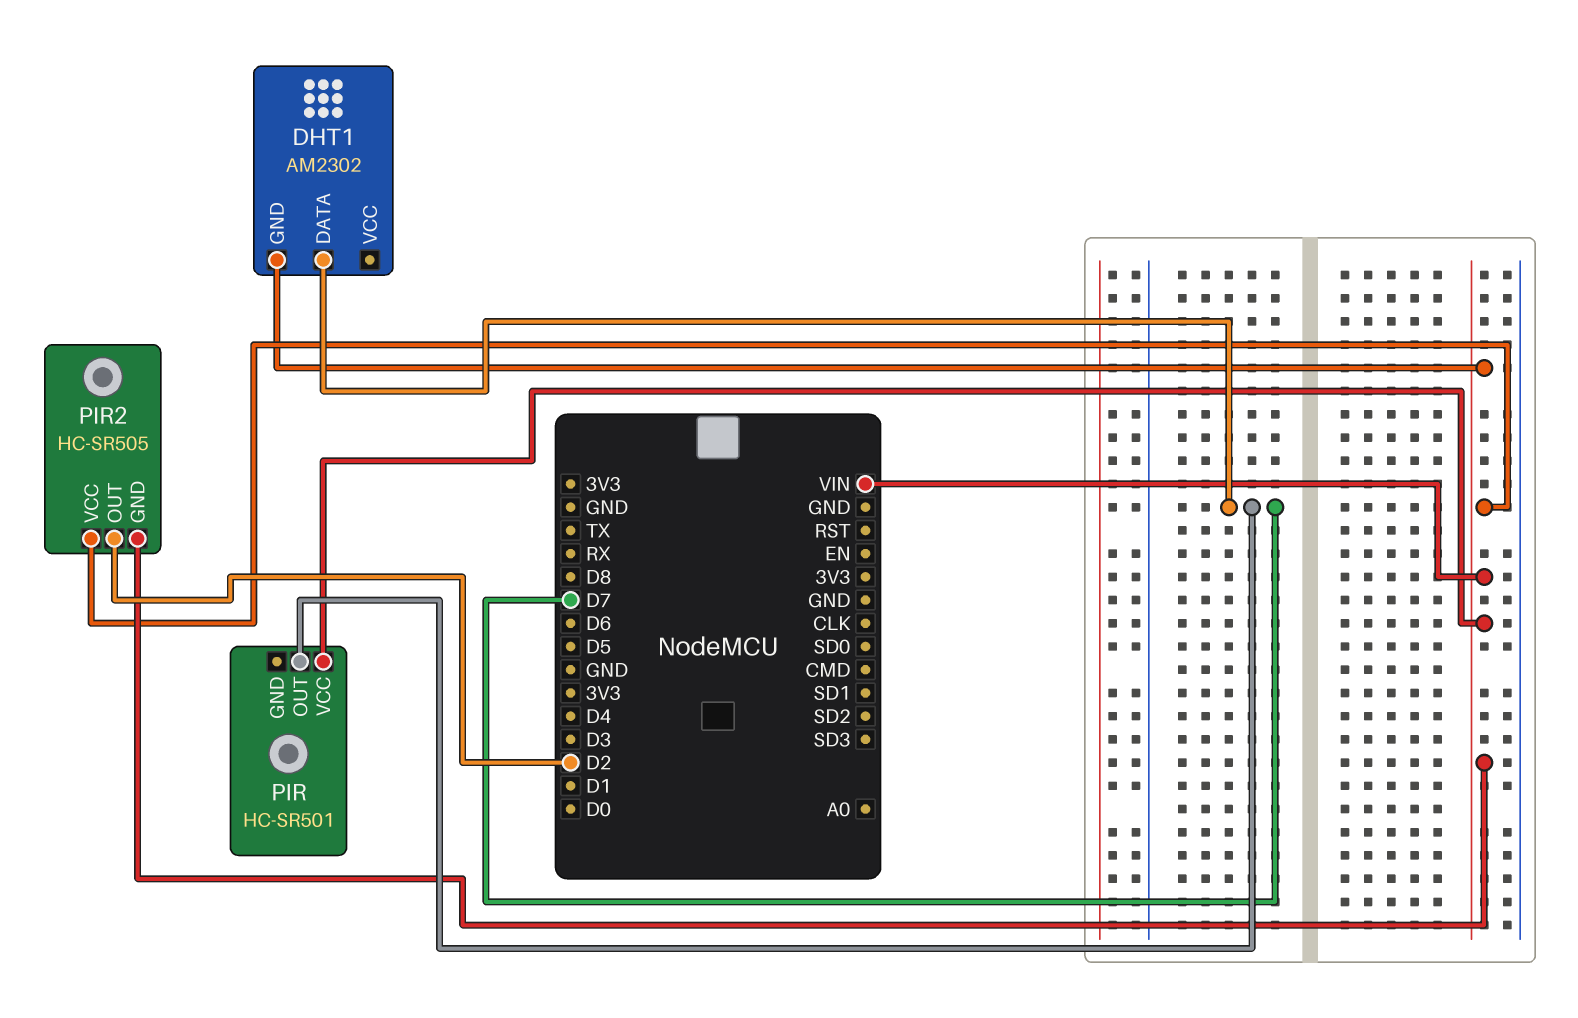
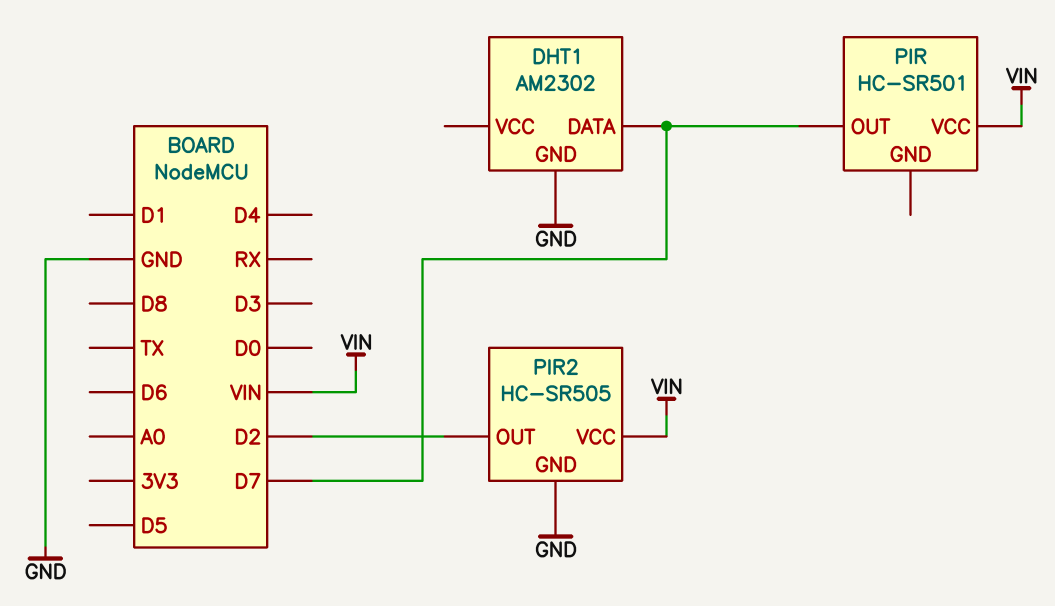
DHT1 pin GND: VIN -> GND
PIR2 pin GND: VIN -> GND

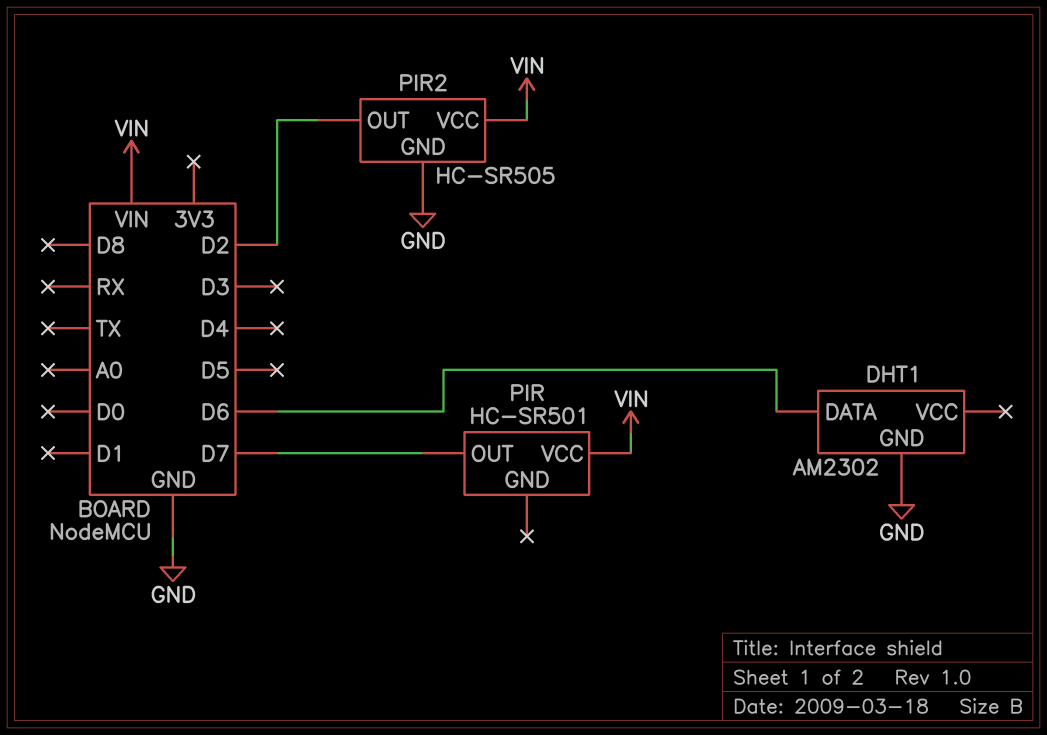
DHT1 pin DATA: D7 -> D6

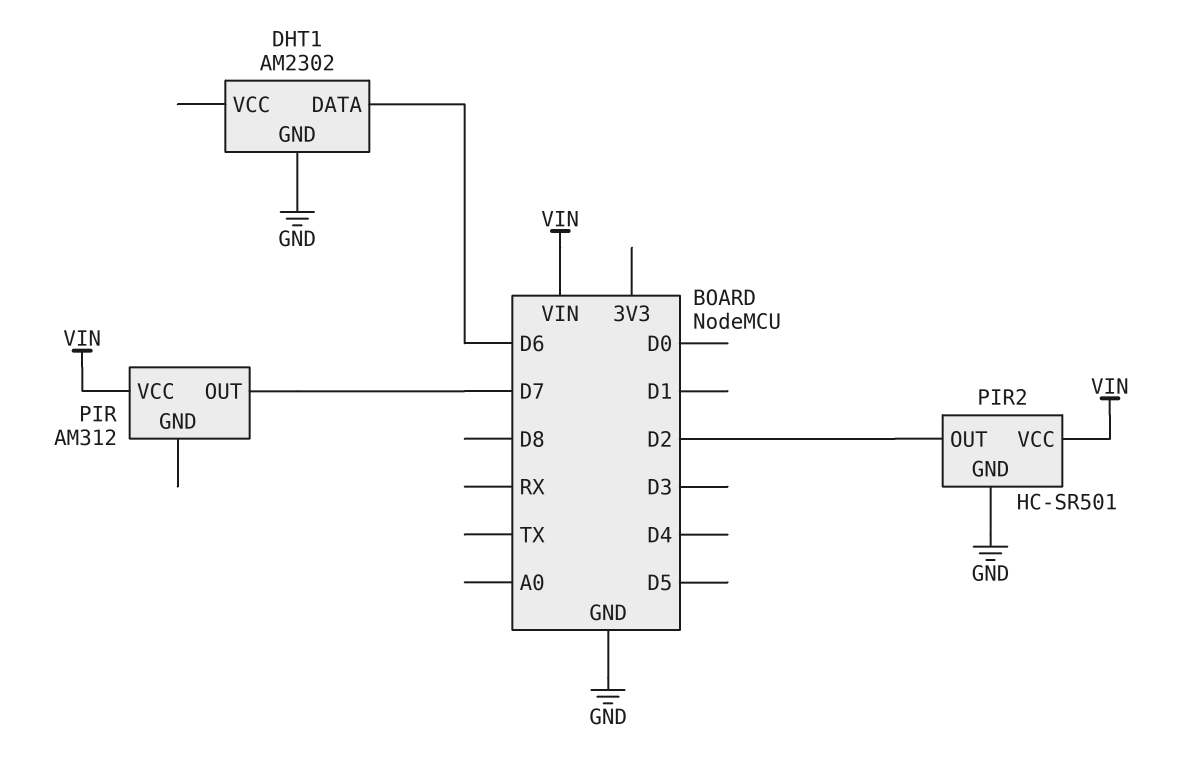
PIR: HC-SR501 -> AM312
PIR2: HC-SR505 -> HC-SR501

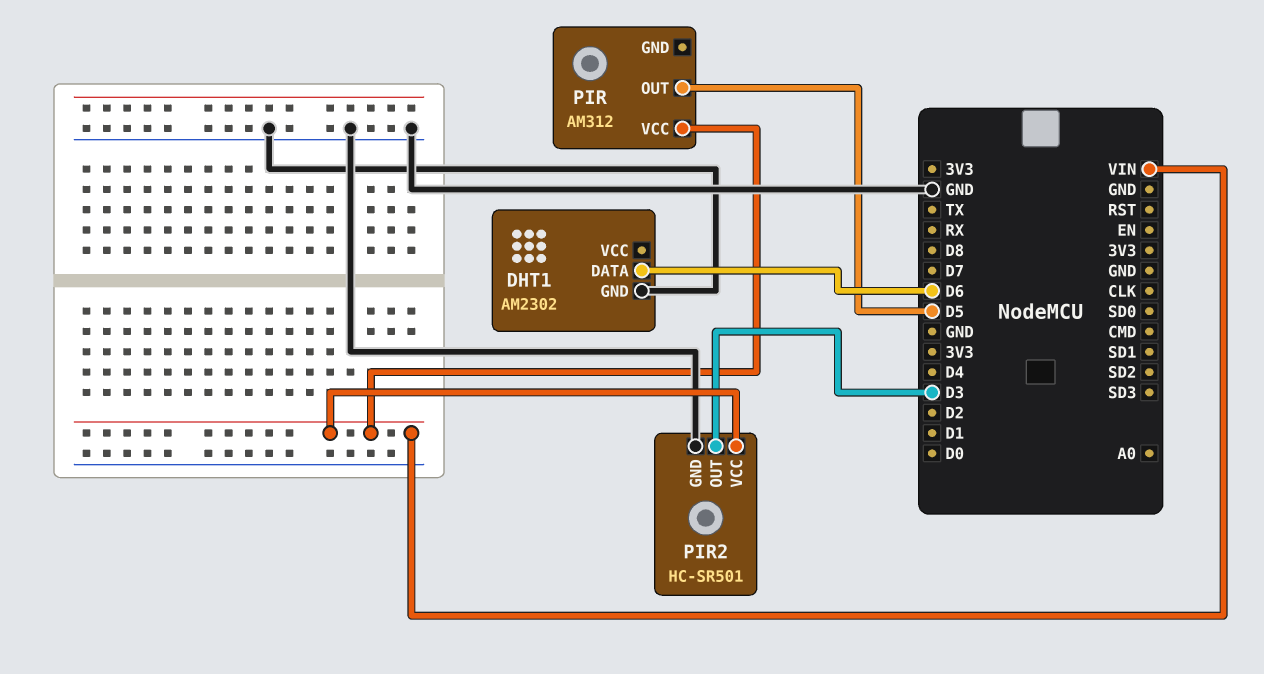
PIR pin OUT: D7 -> D5
PIR2 pin OUT: D2 -> D3

